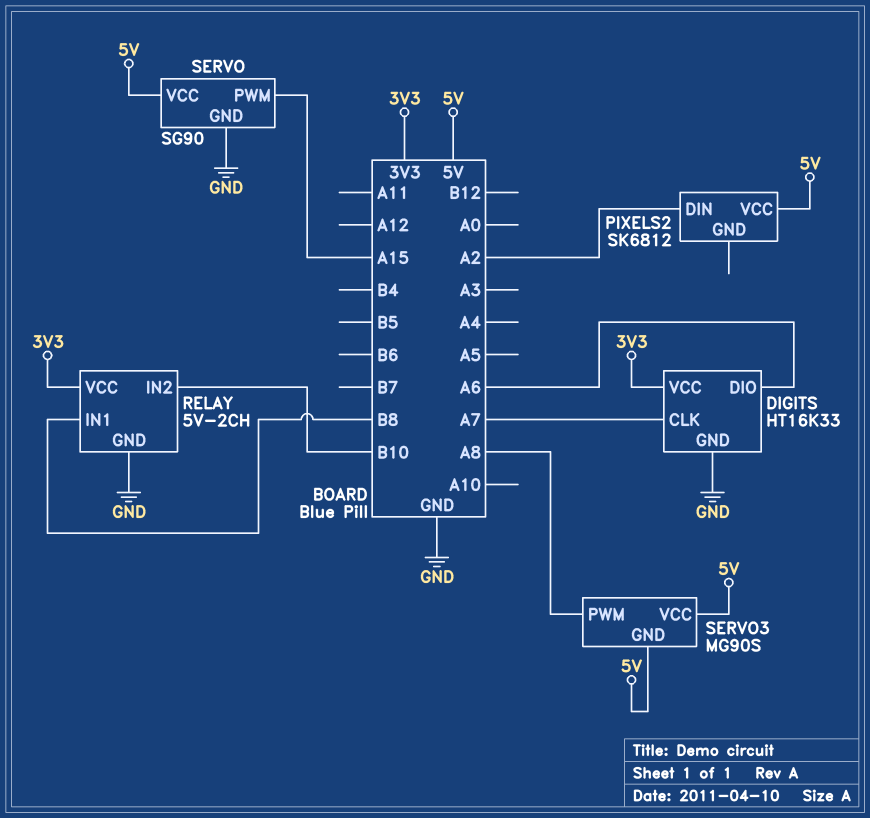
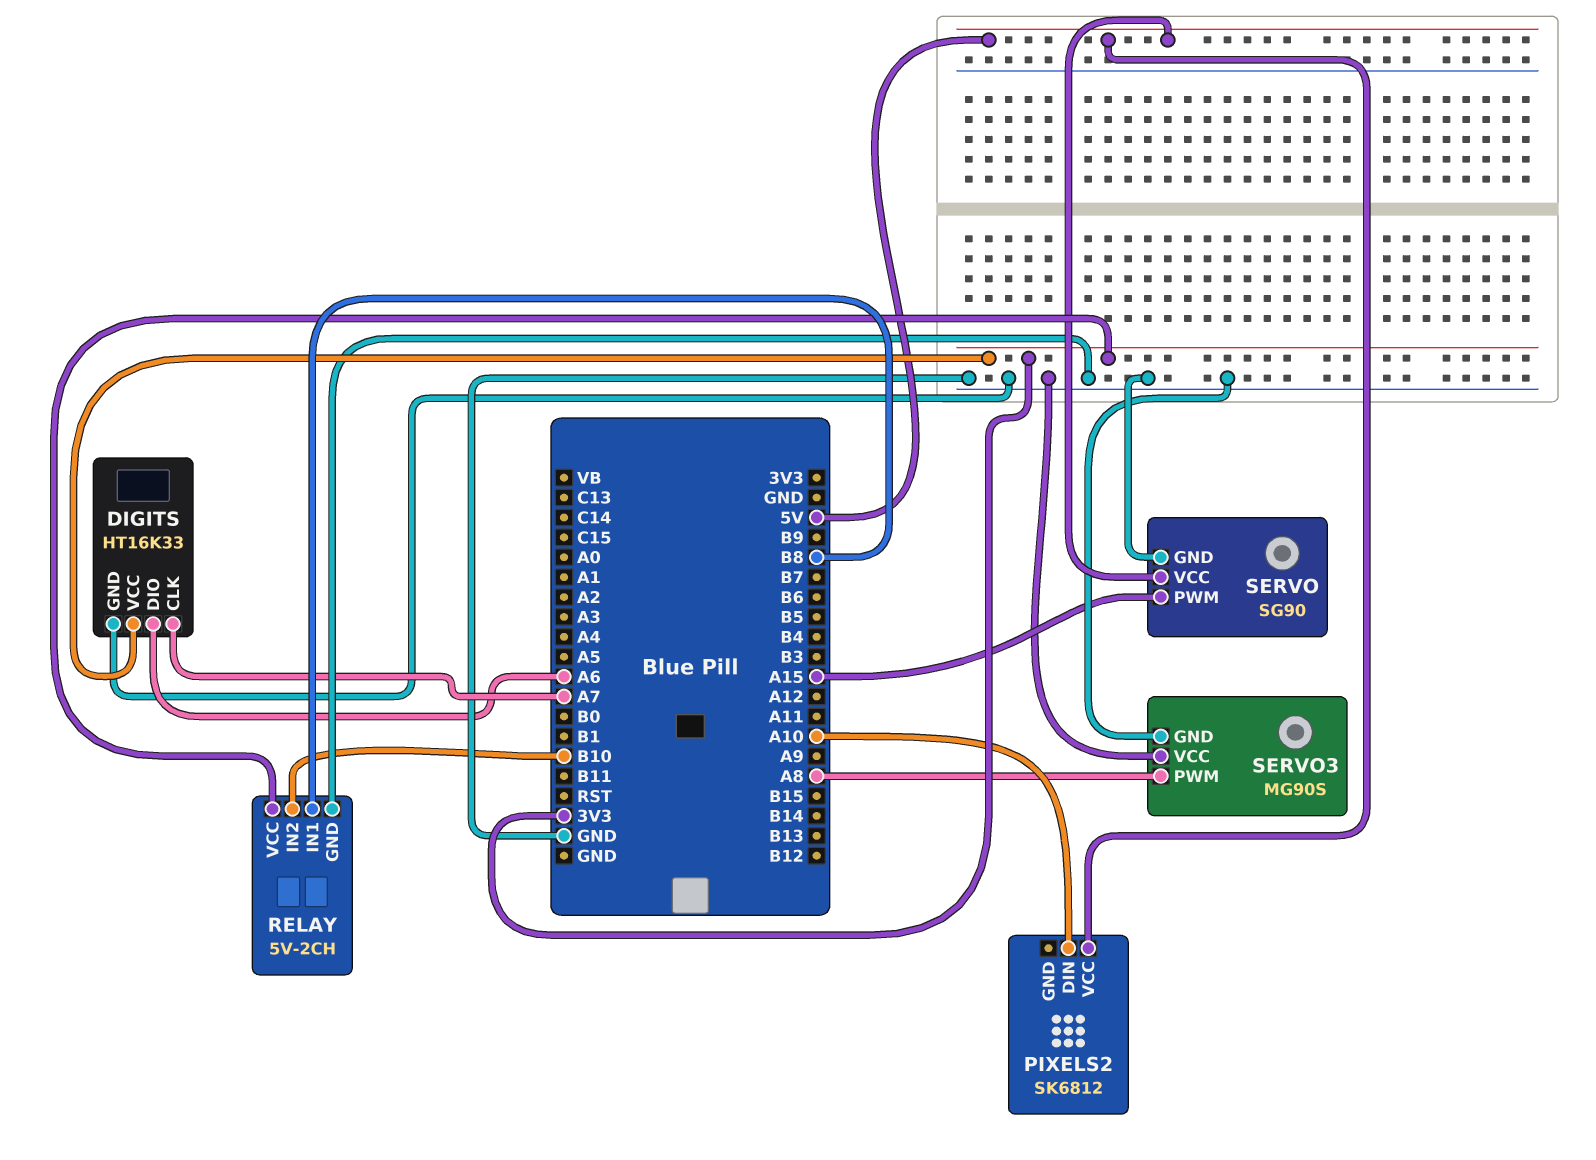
PIXELS2 pin DIN: A2 -> A10
SERVO3 pin GND: 5V -> GND
SERVO3 pin VCC: 5V -> GND

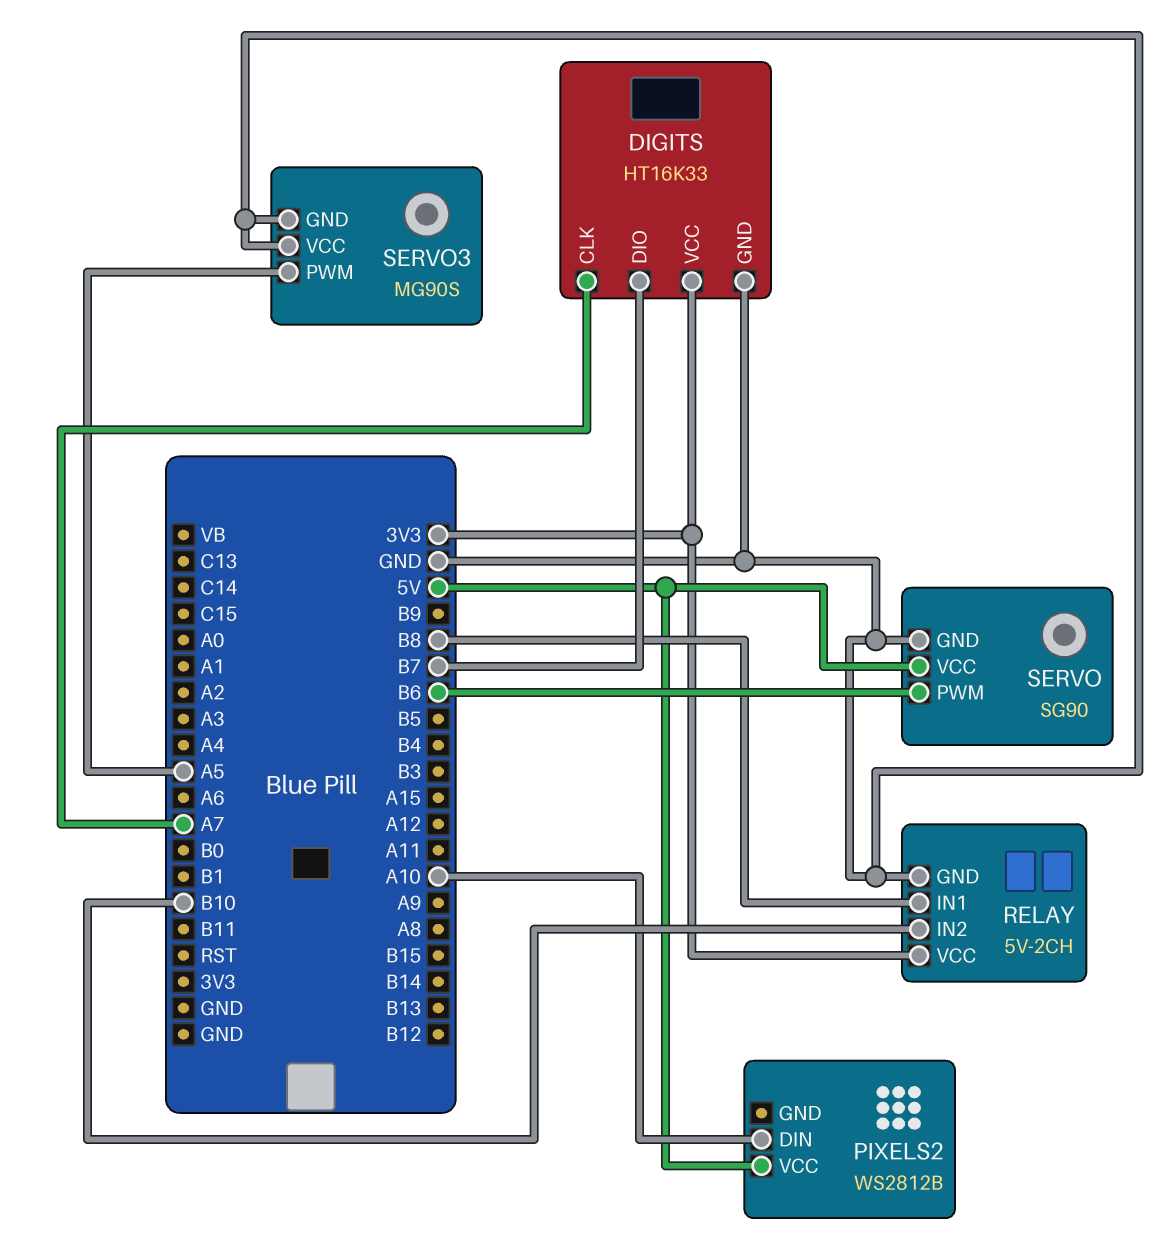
DIGITS pin DIO: A6 -> B7
PIXELS2: SK6812 -> WS2812B
SERVO pin PWM: A15 -> B6
SERVO3 pin PWM: A8 -> A5

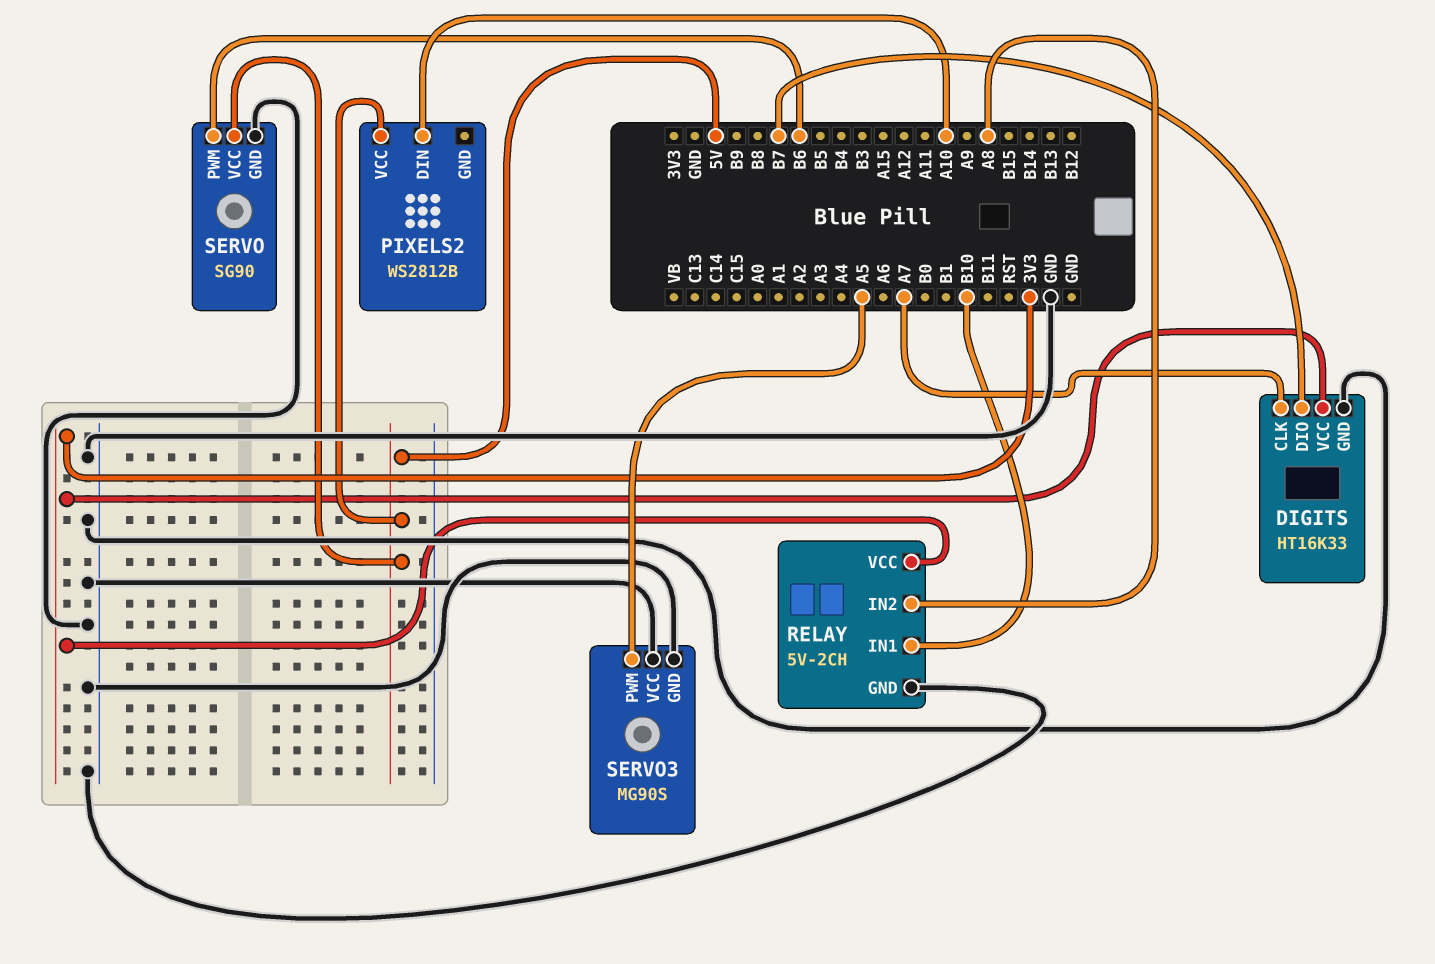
RELAY pin IN1: B8 -> B10
RELAY pin IN2: B10 -> A8

